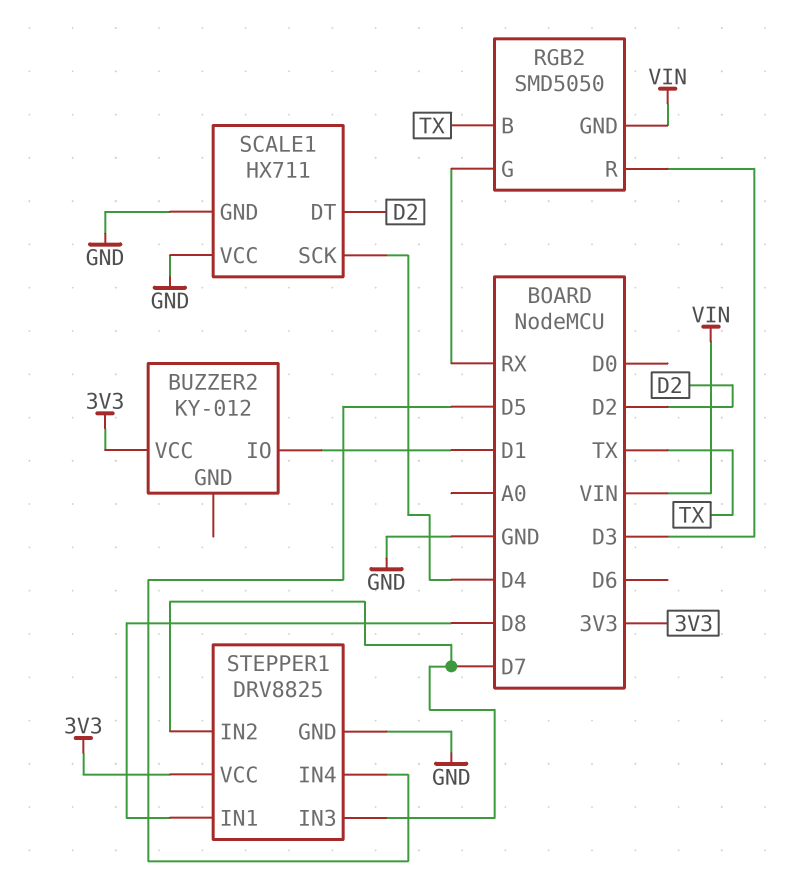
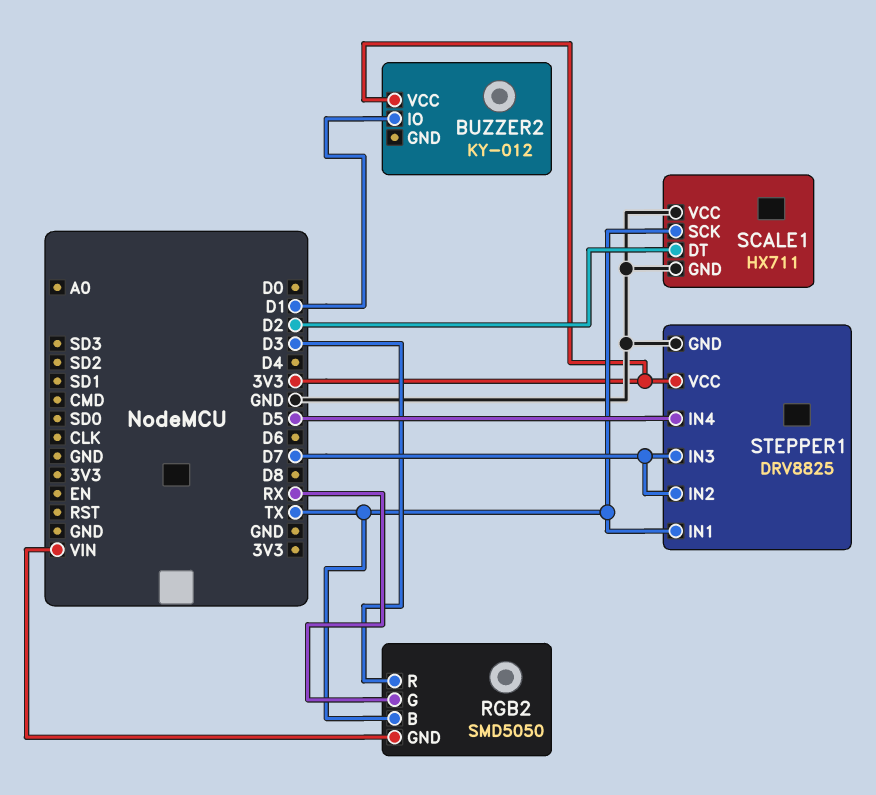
SCALE1 pin SCK: D4 -> TX
STEPPER1 pin IN1: D8 -> TX

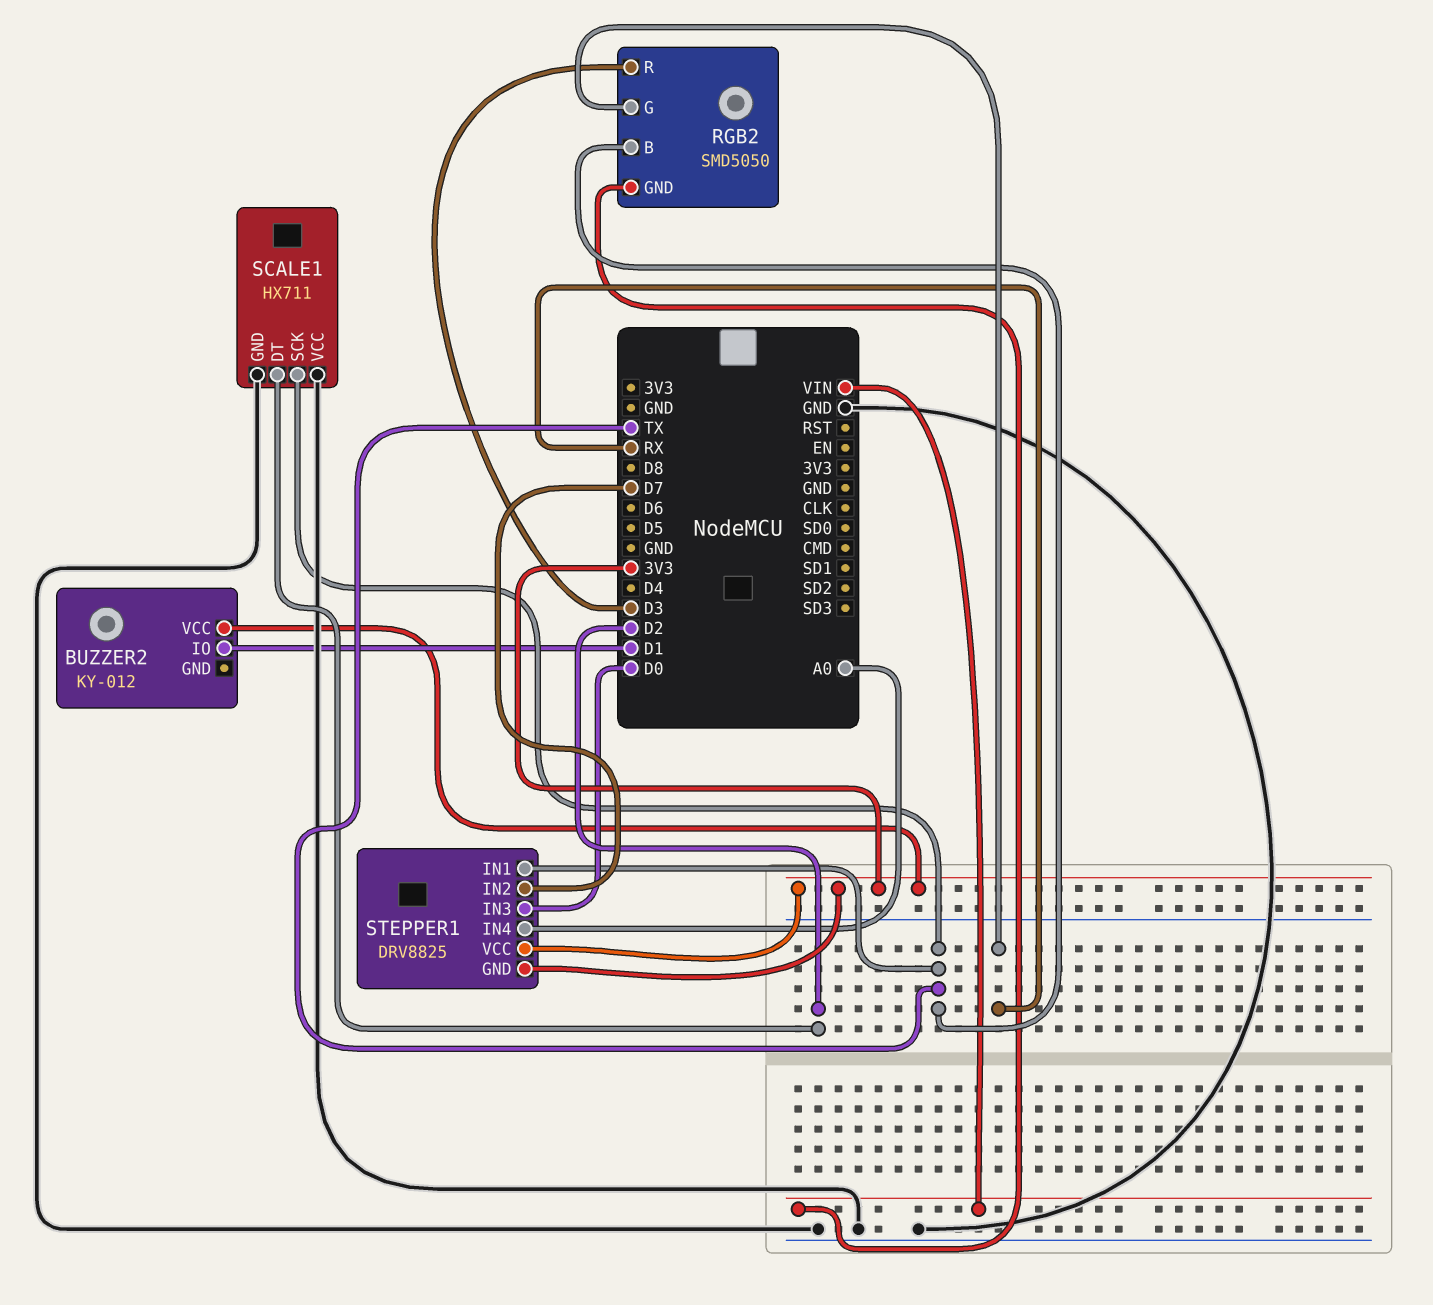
STEPPER1 pin GND: GND -> 3V3
STEPPER1 pin IN3: D7 -> D0
STEPPER1 pin IN4: D5 -> A0

